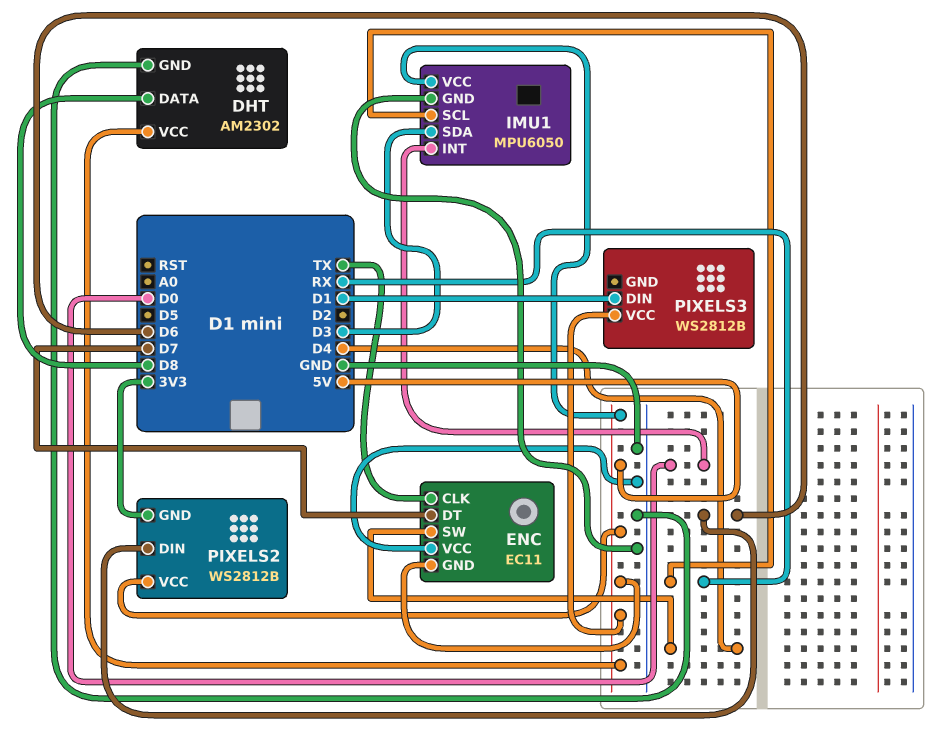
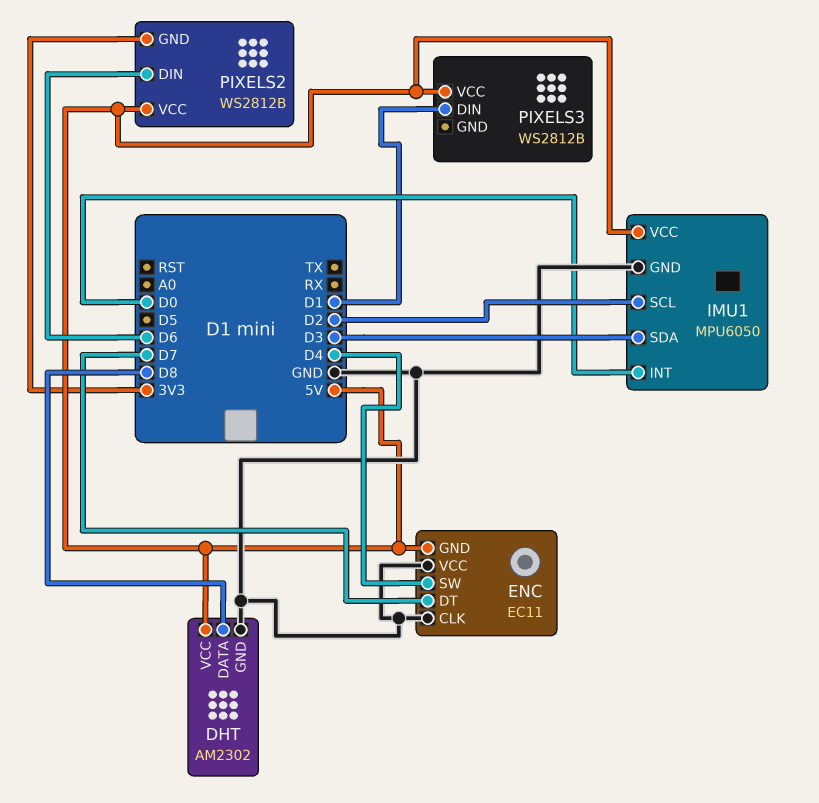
ENC pin CLK: TX -> GND
IMU1 pin SCL: RX -> D2

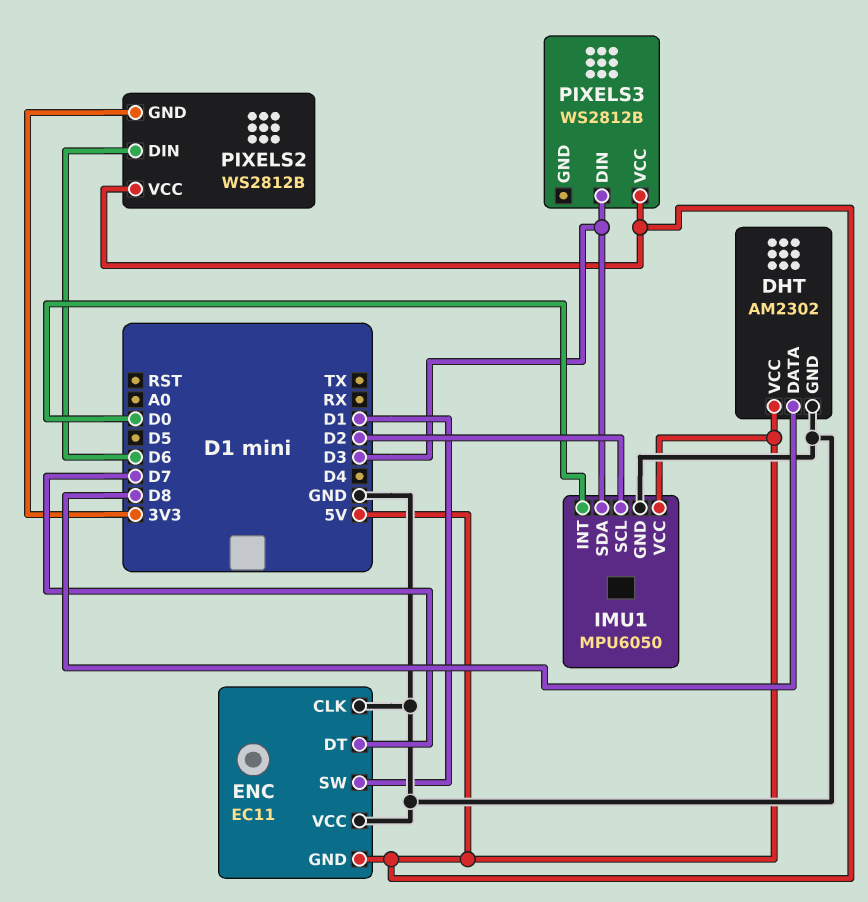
ENC pin SW: D4 -> D1
PIXELS3 pin DIN: D1 -> D3

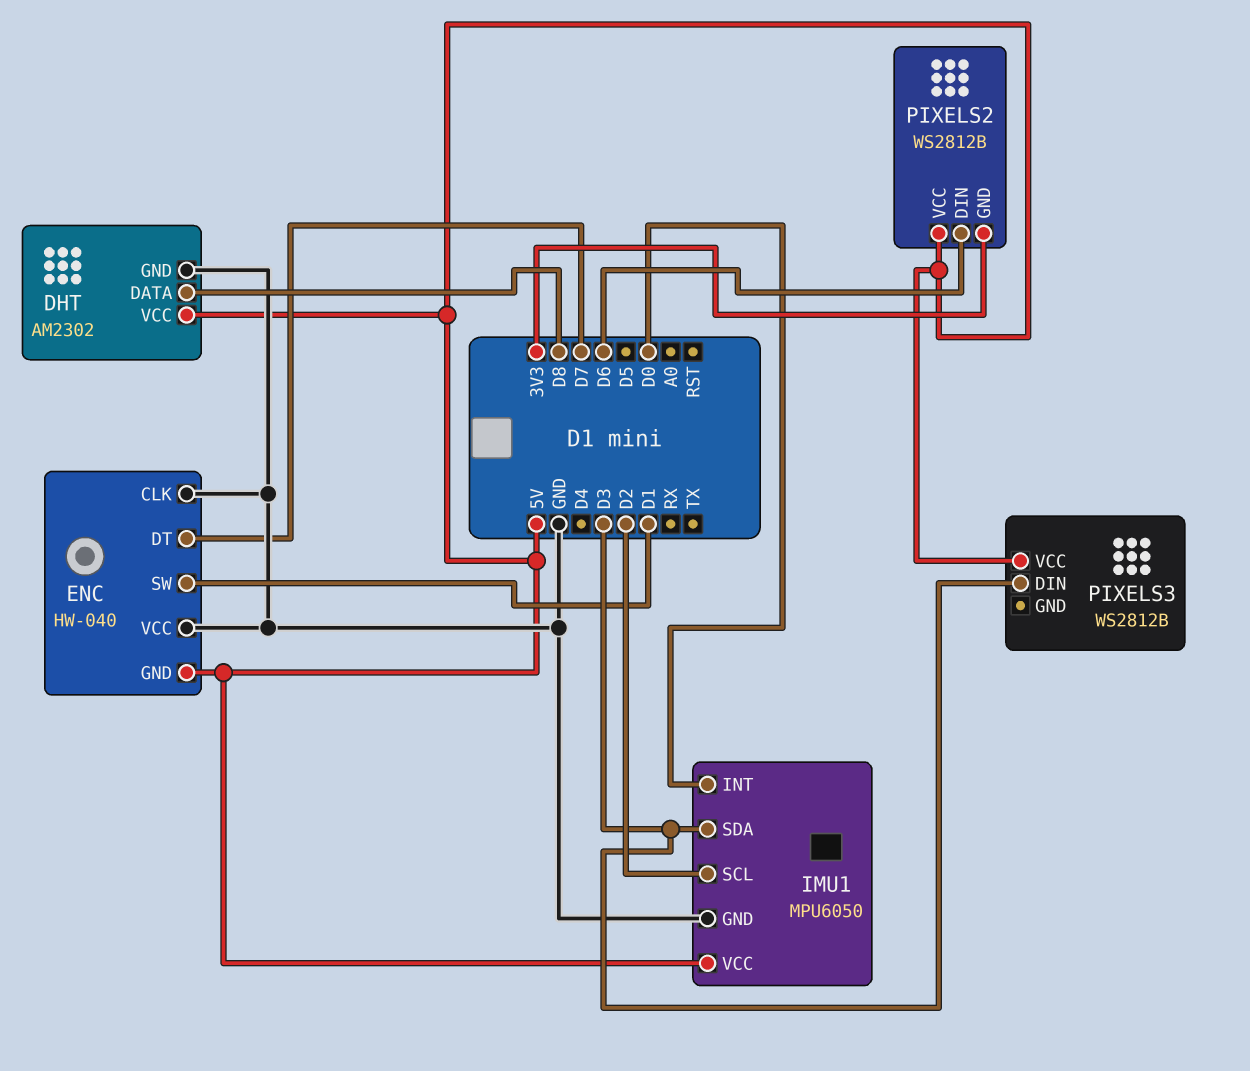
ENC: EC11 -> HW-040

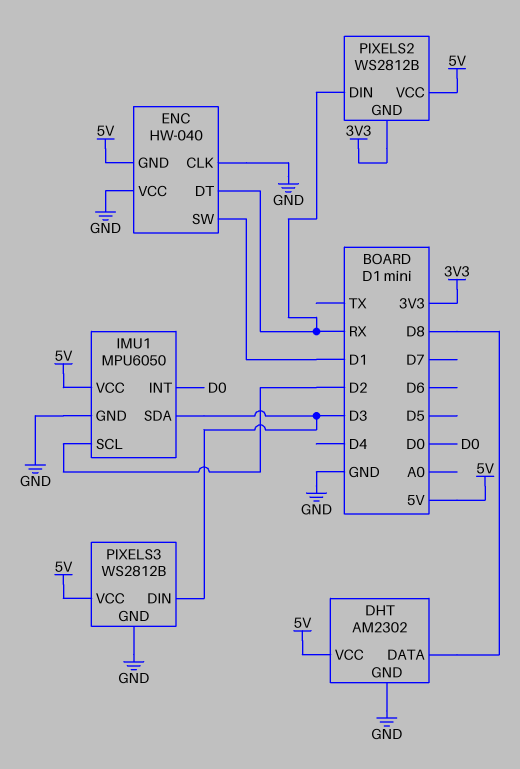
ENC pin DT: D7 -> RX
PIXELS2 pin DIN: D6 -> RX
PIXELS3 pin GND: none -> GND

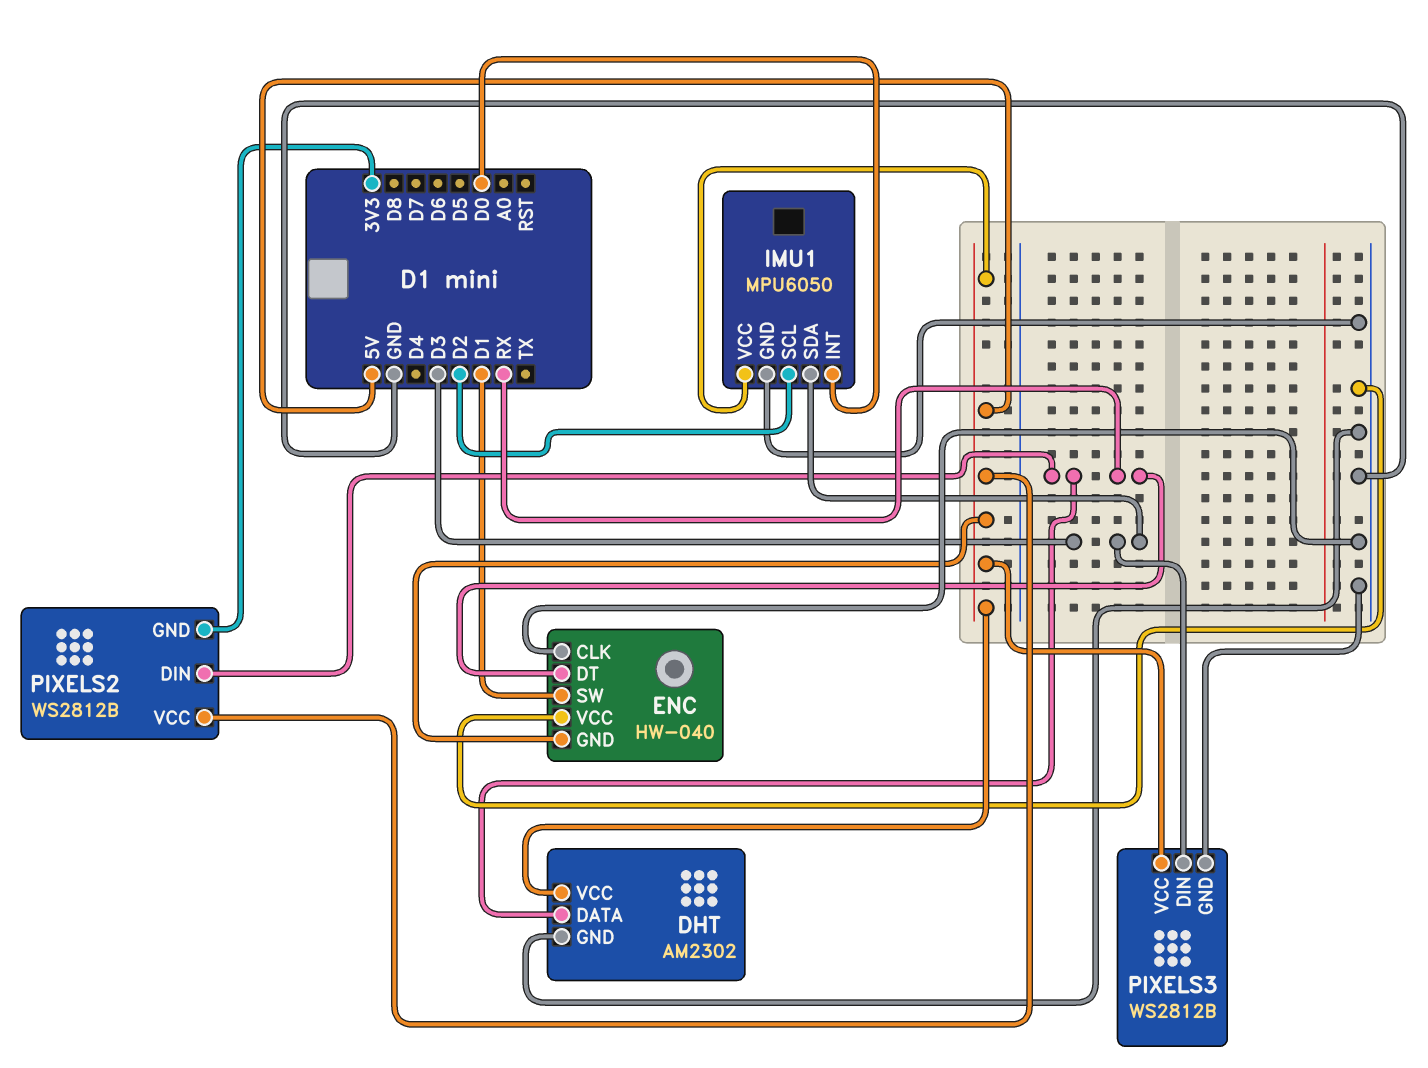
DHT pin DATA: D8 -> RX

